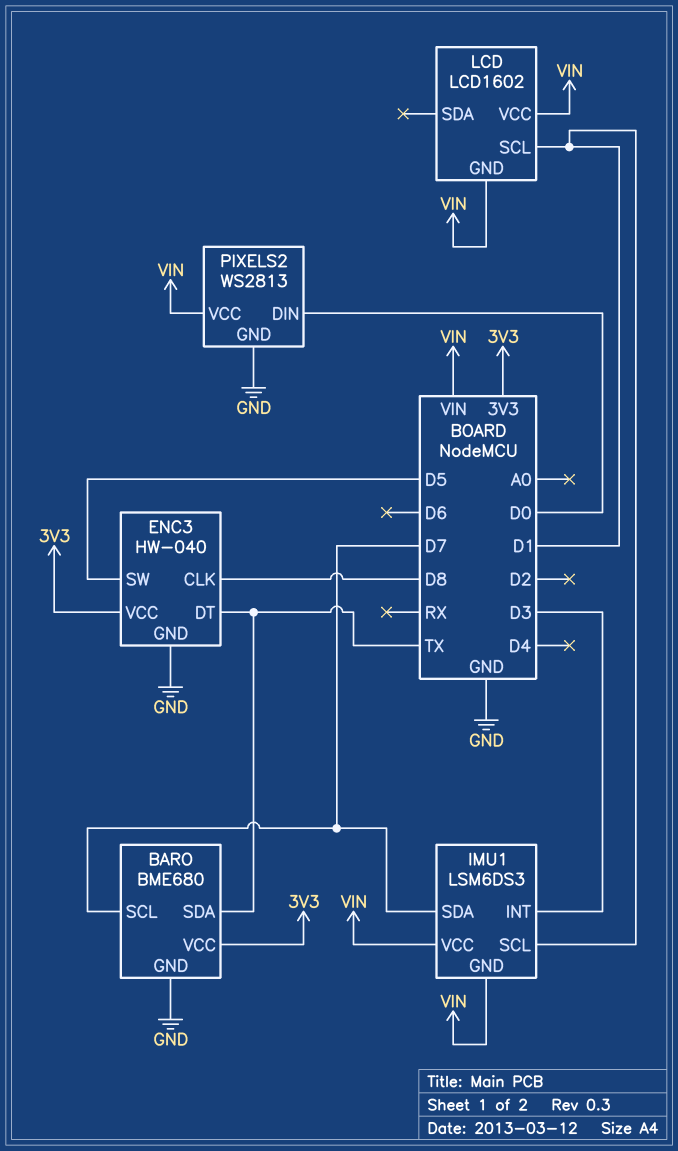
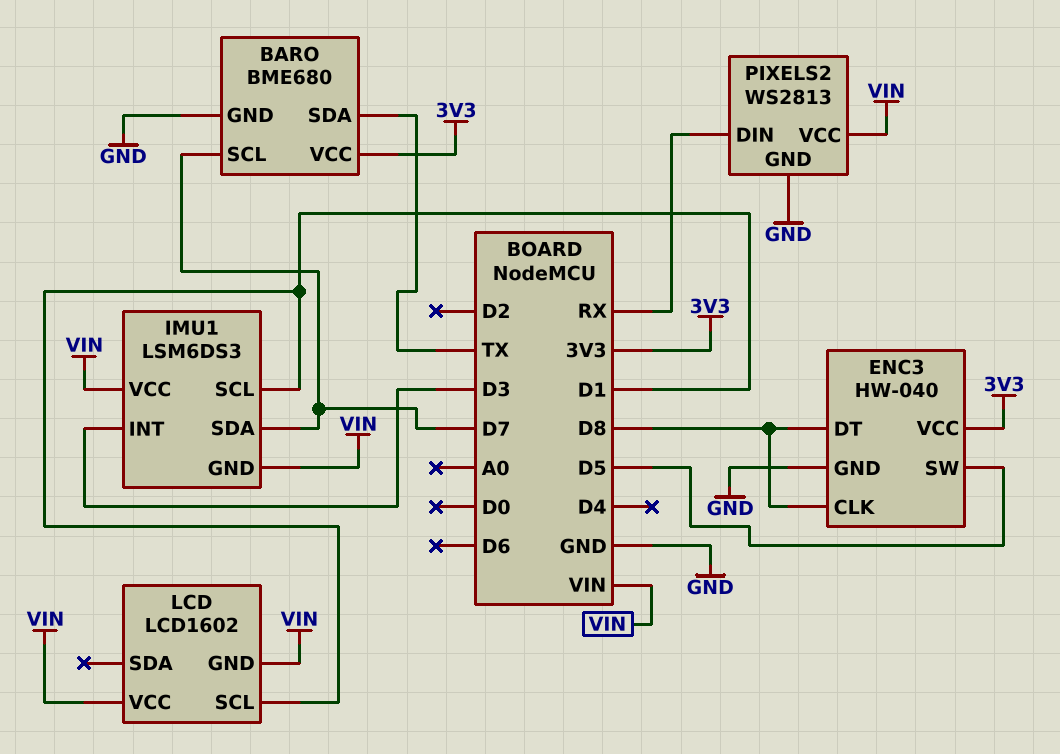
ENC3 pin DT: TX -> D8
PIXELS2 pin DIN: D0 -> RX

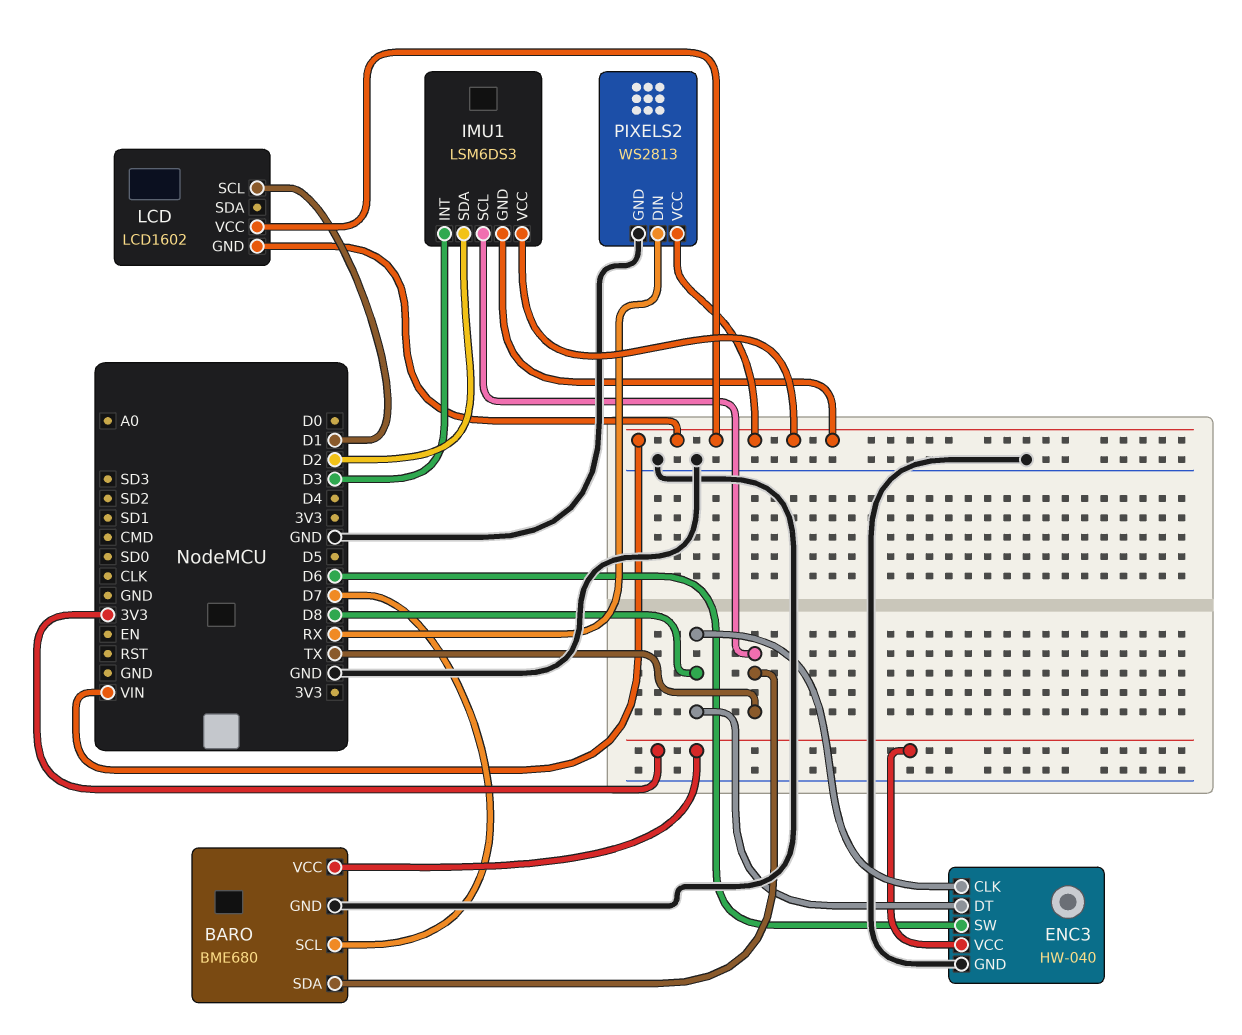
ENC3 pin SW: D5 -> D6
IMU1 pin SCL: D1 -> TX
IMU1 pin SDA: D7 -> D2

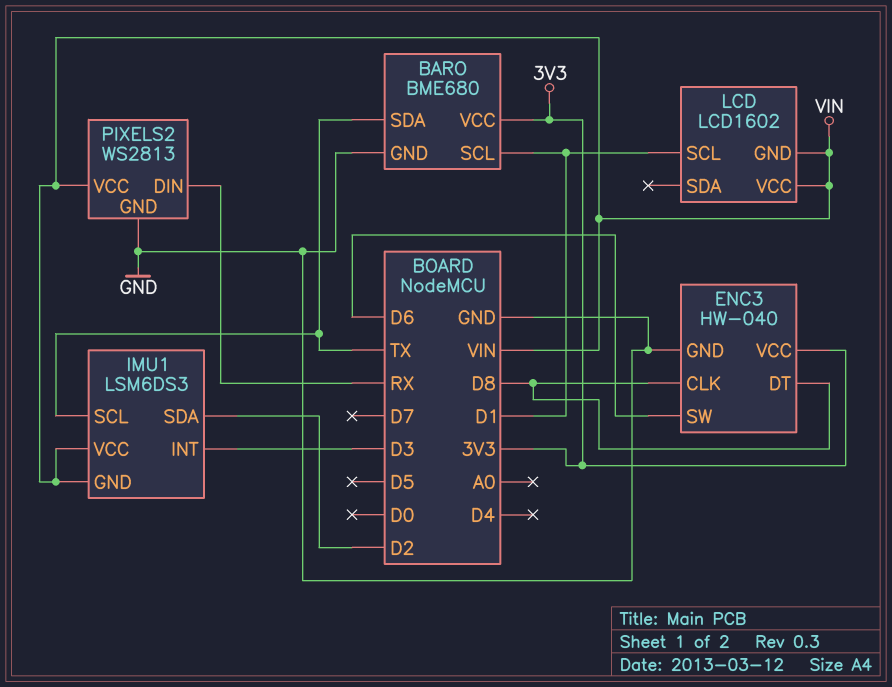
BARO pin SCL: D7 -> D1

